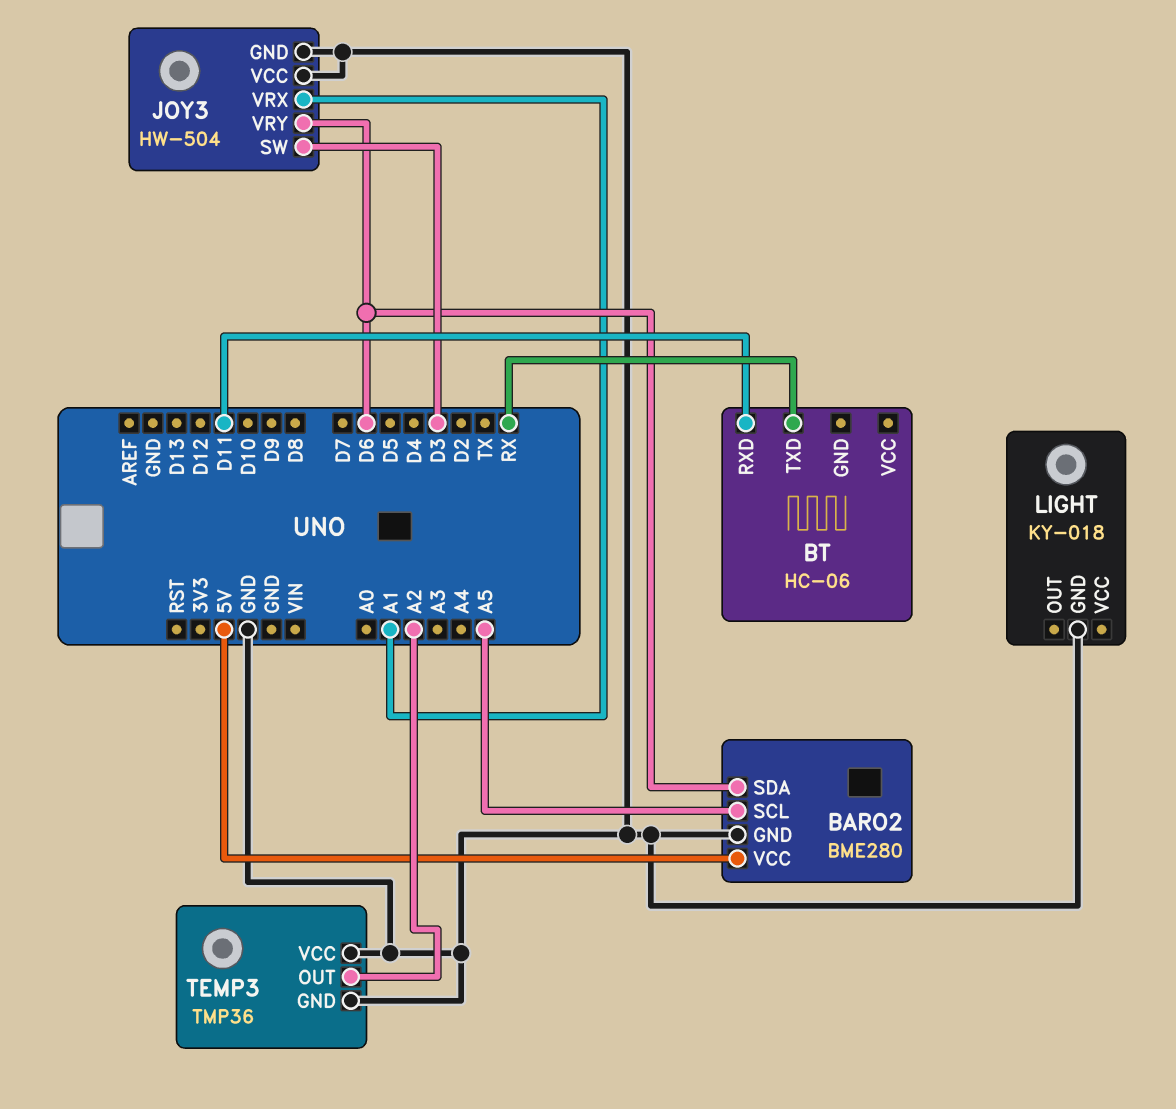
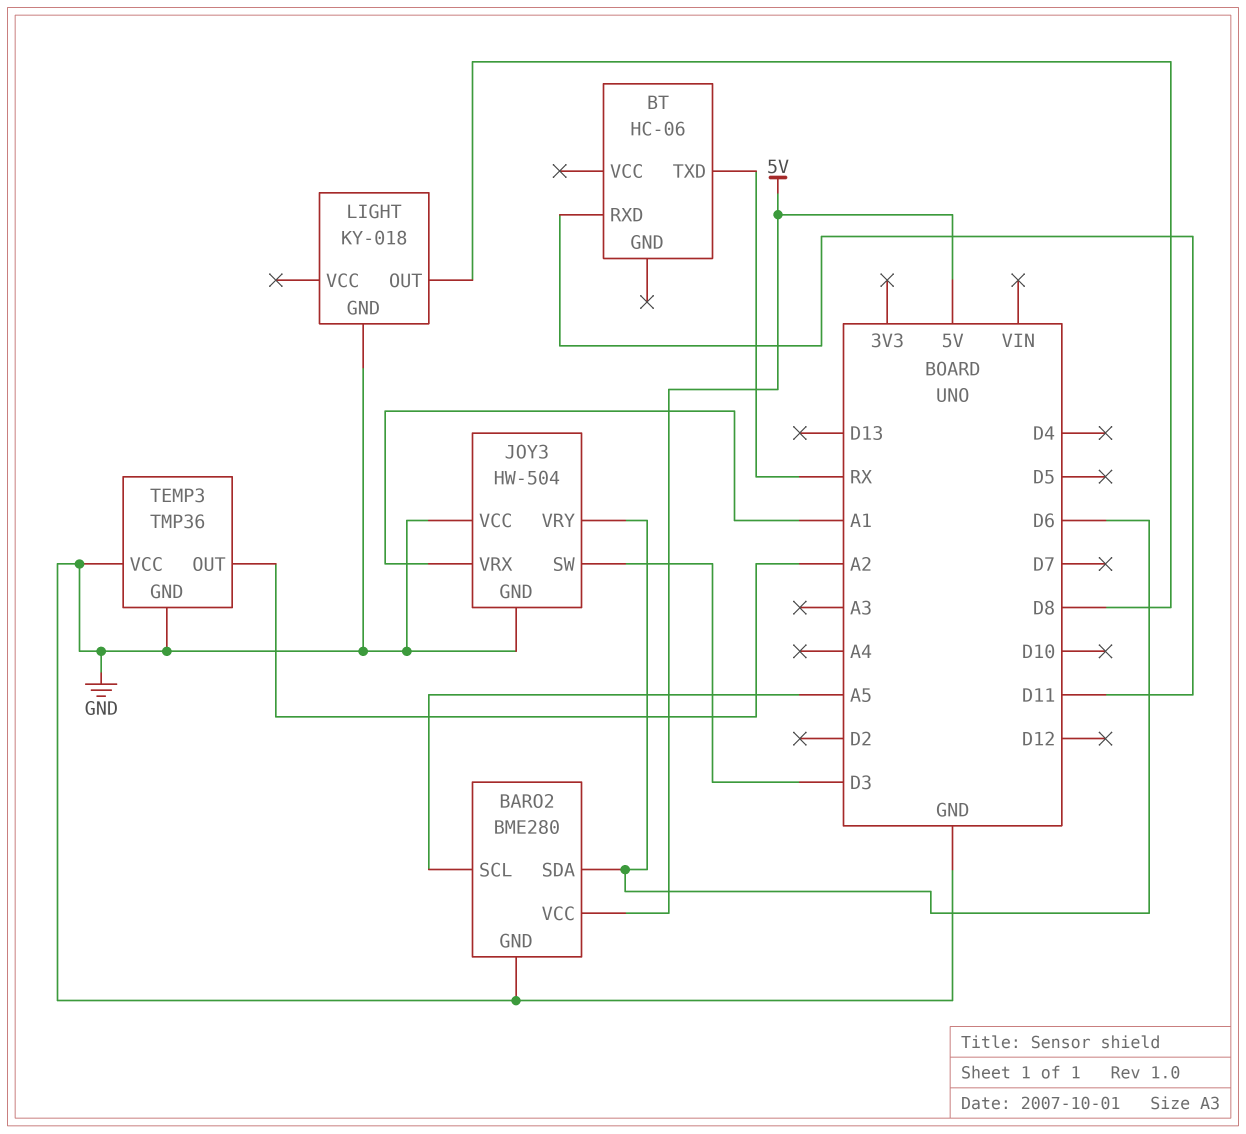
LIGHT pin OUT: none -> D8

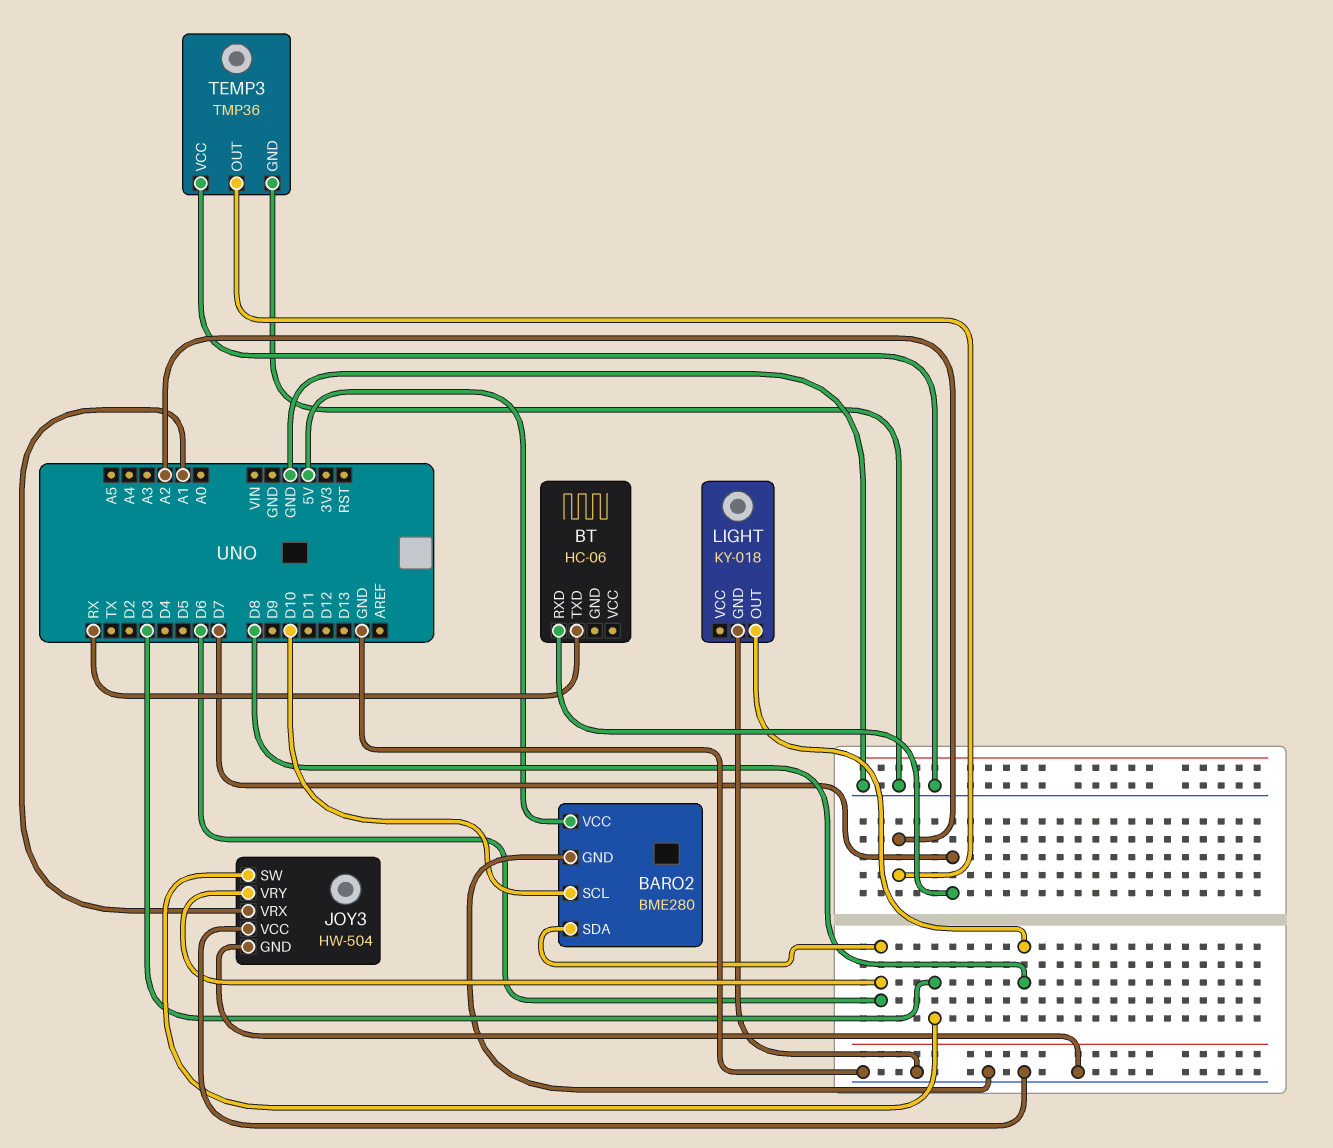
BARO2 pin SCL: A5 -> D10
BT pin RXD: D11 -> D7

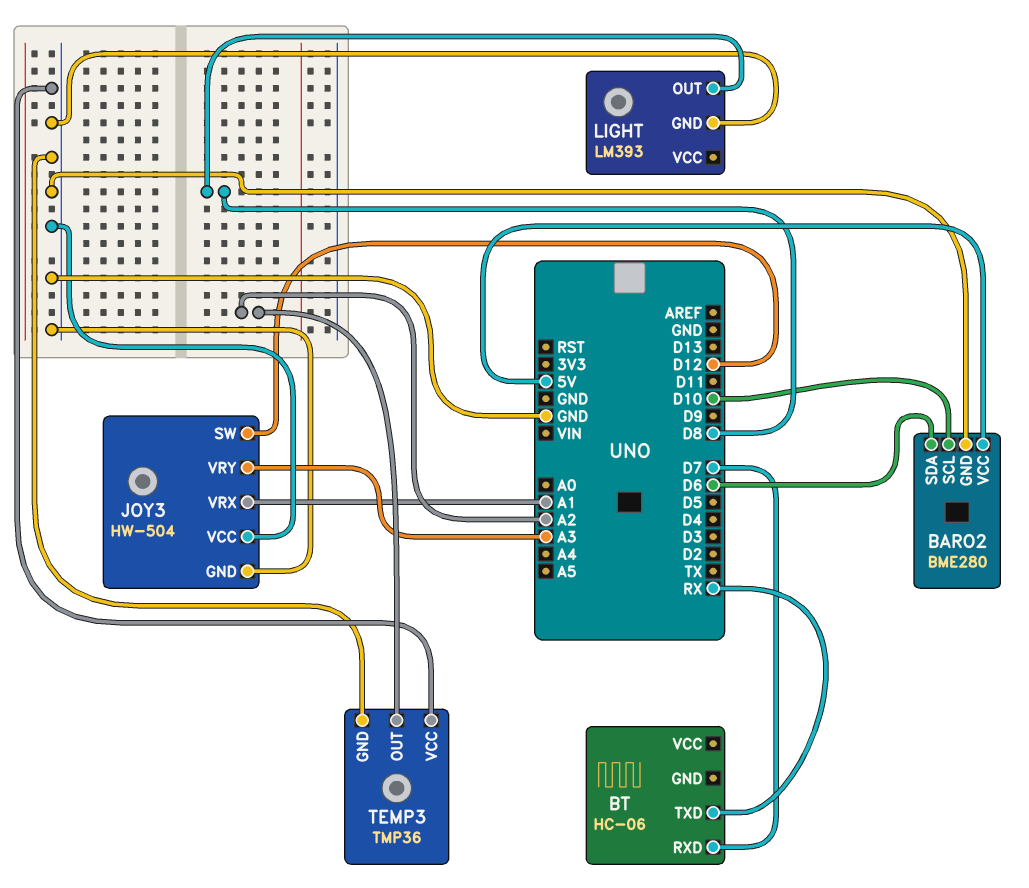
JOY3 pin SW: D3 -> D12
JOY3 pin VRY: D6 -> A3
LIGHT: KY-018 -> LM393

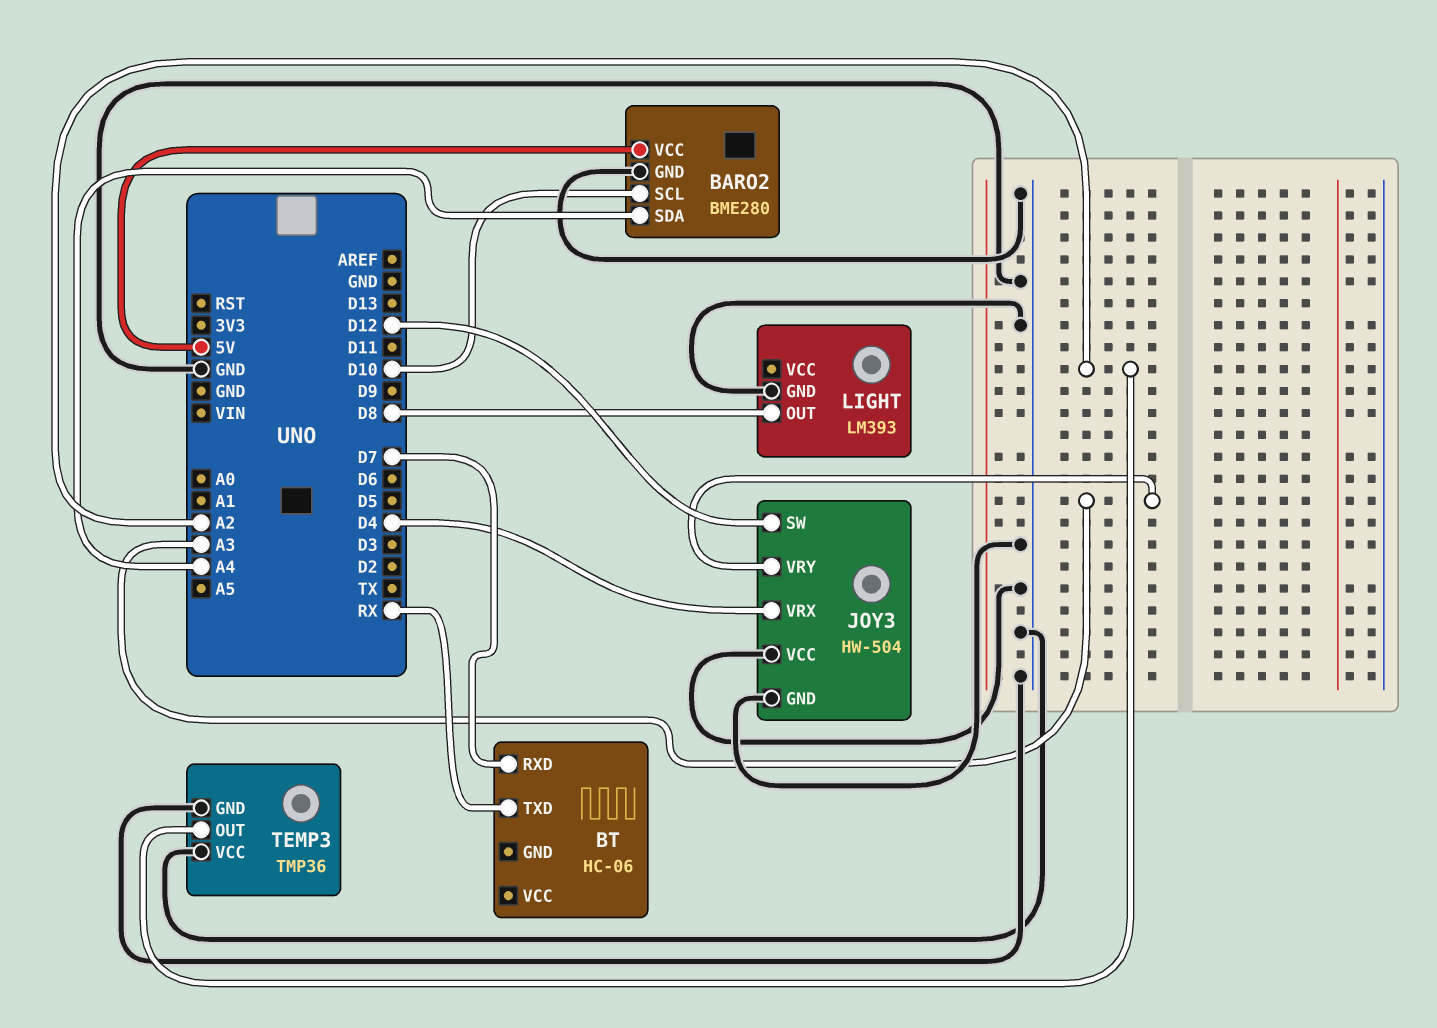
BARO2 pin SDA: D6 -> A4
JOY3 pin VRX: A1 -> D4

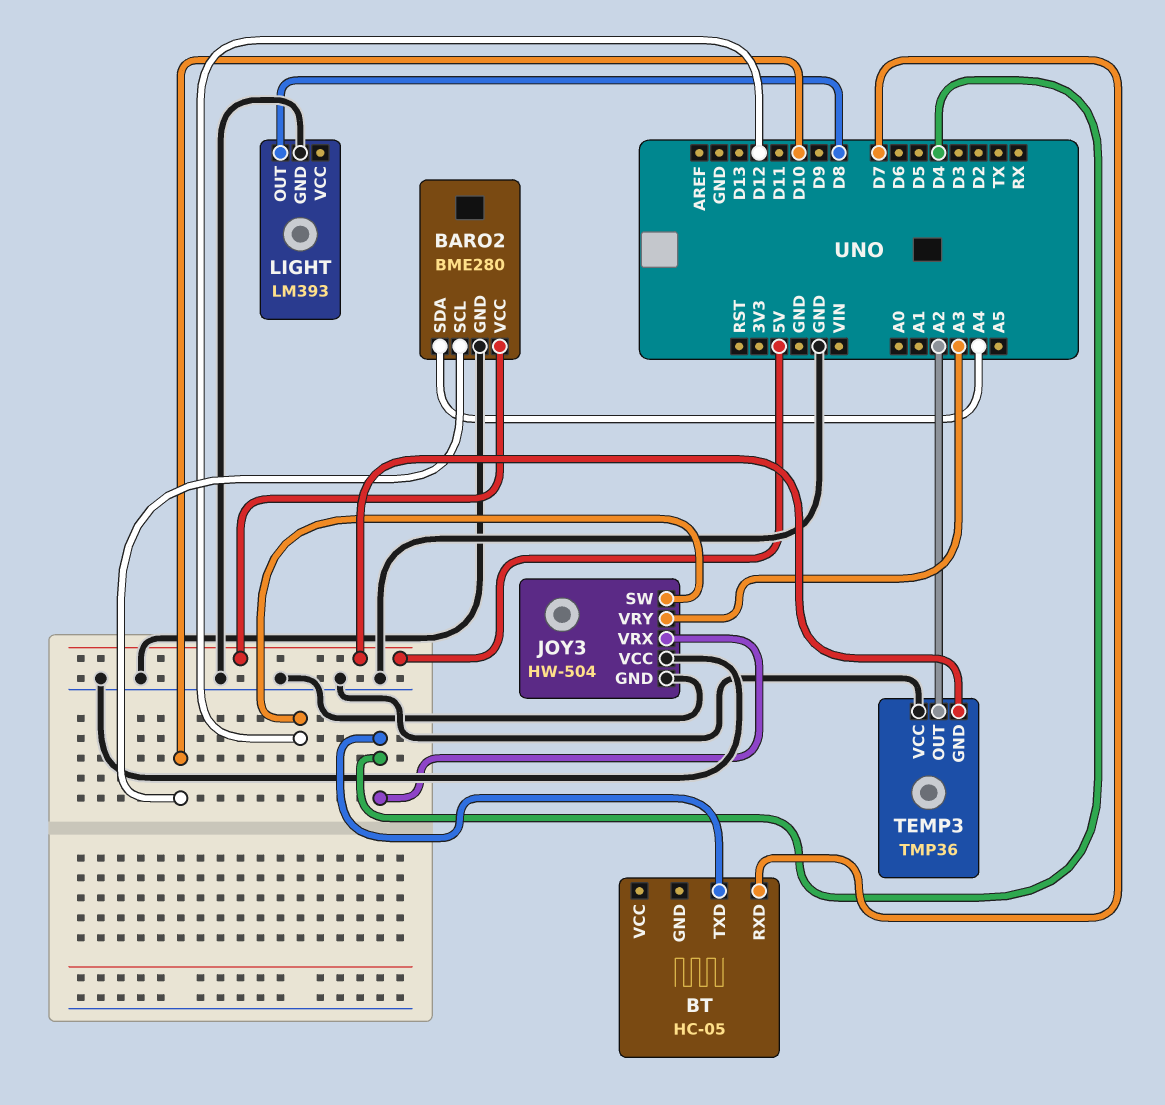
BT: HC-06 -> HC-05
BT pin TXD: RX -> D4
TEMP3 pin GND: GND -> 5V

